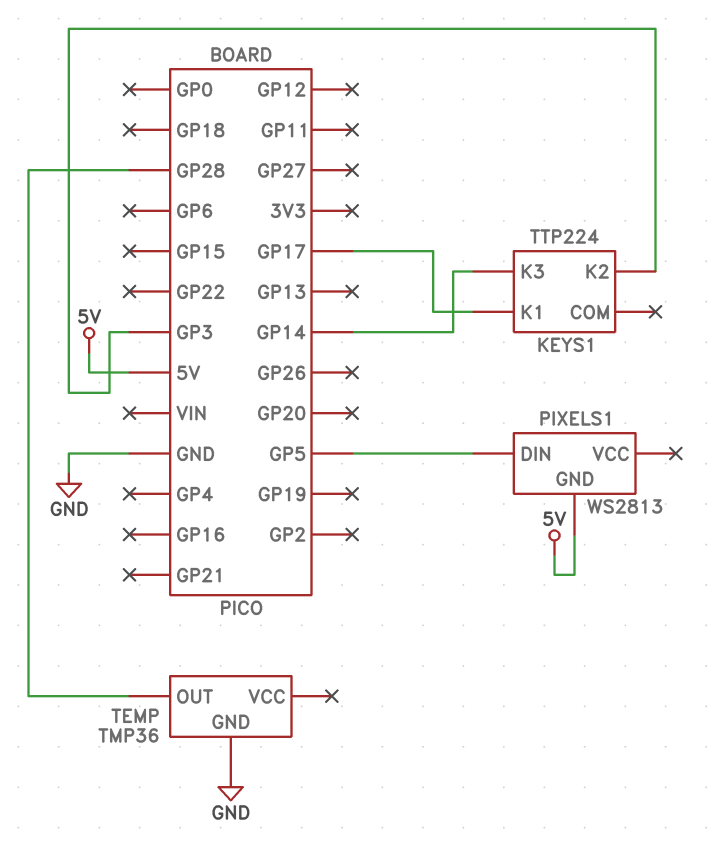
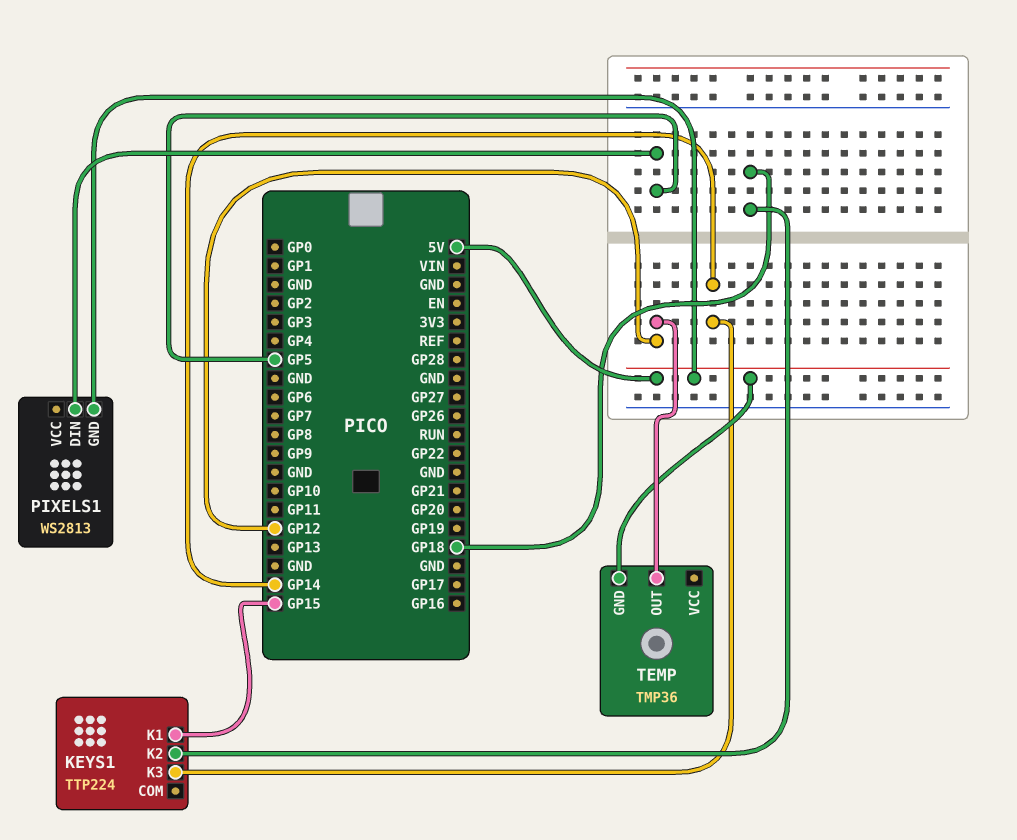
KEYS1 pin K1: GP17 -> GP15
KEYS1 pin K2: GP3 -> GP18
TEMP pin GND: GND -> 5V
TEMP pin OUT: GP28 -> GP12

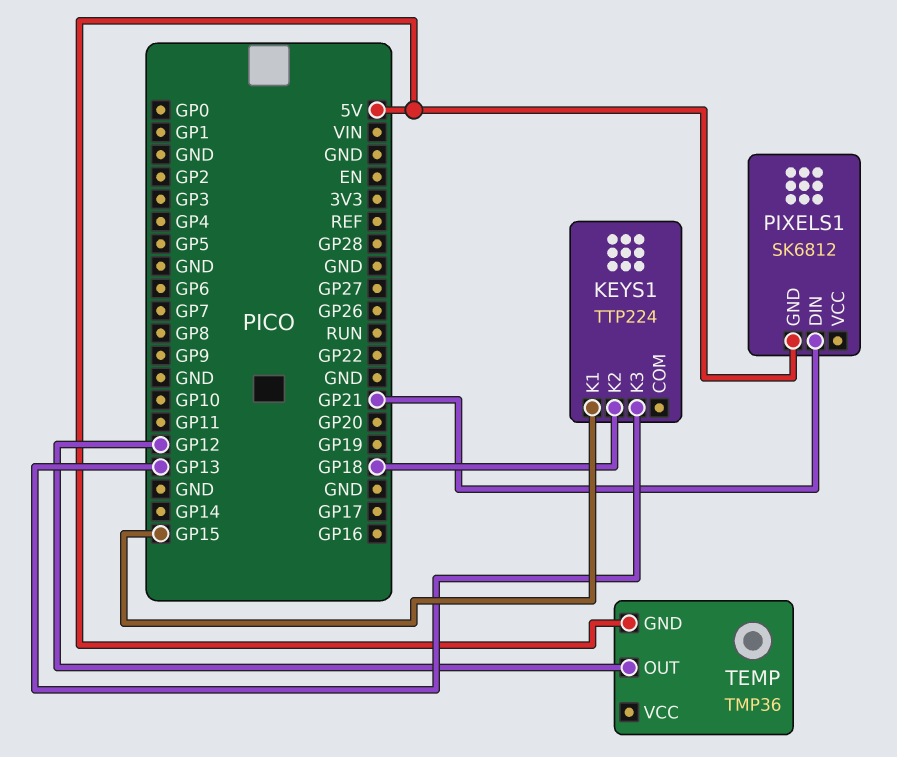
KEYS1 pin K3: GP14 -> GP13
PIXELS1: WS2813 -> SK6812
PIXELS1 pin DIN: GP5 -> GP21

